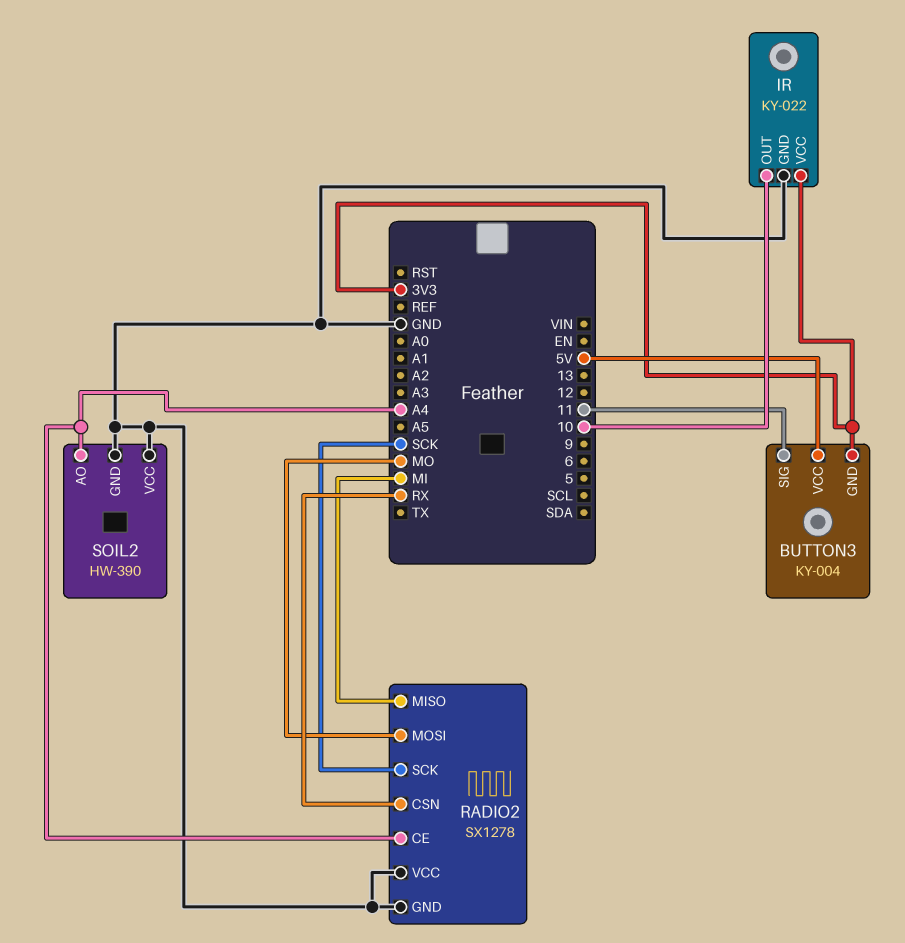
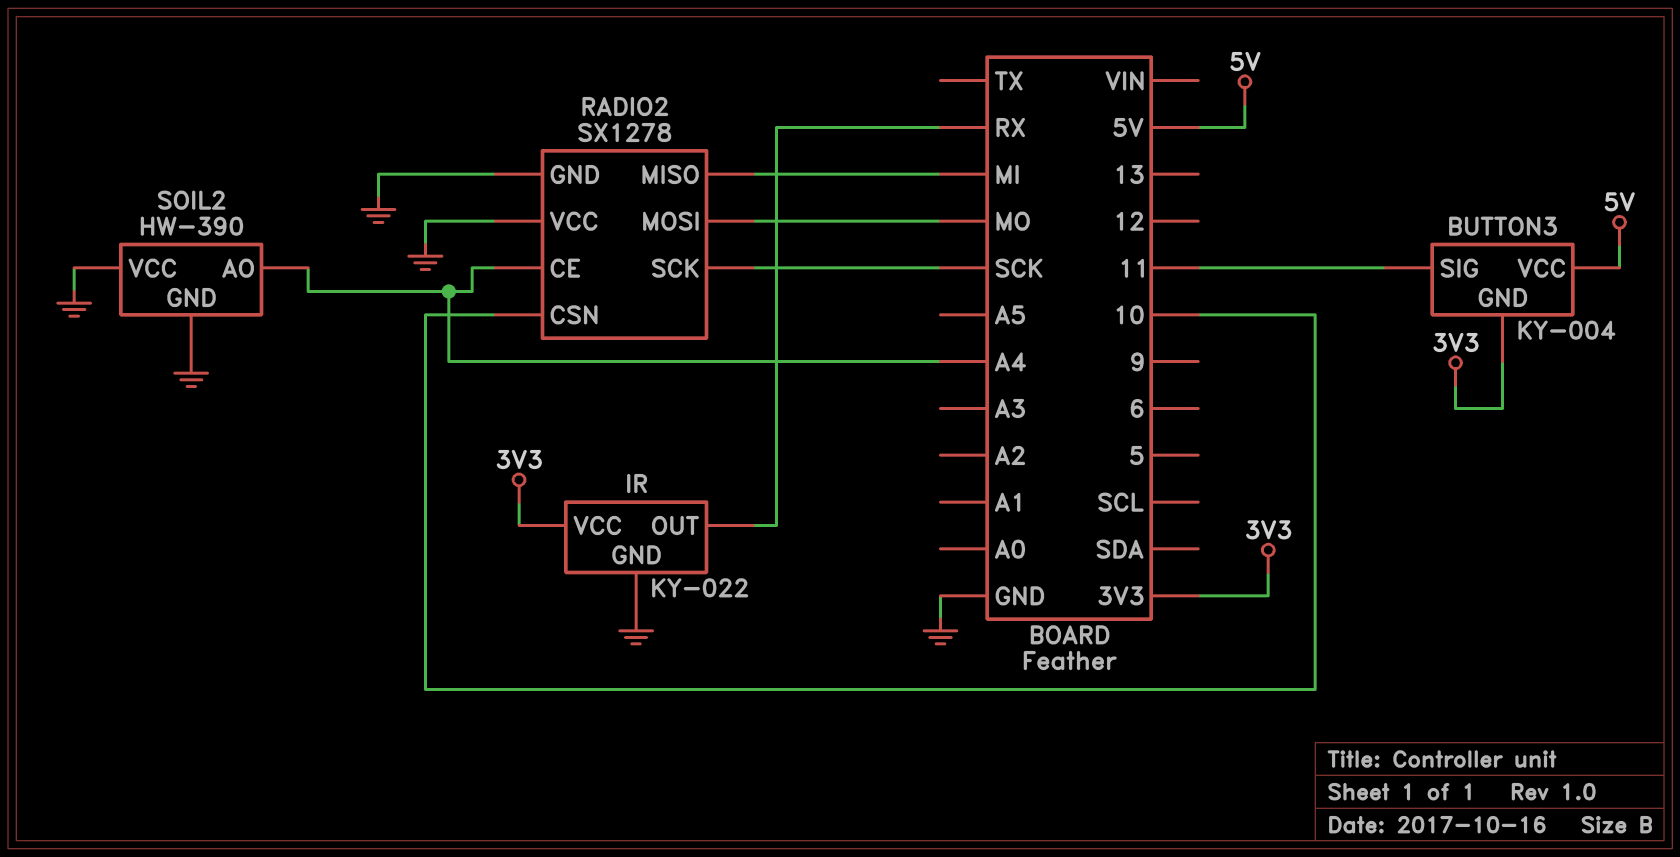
IR pin OUT: 10 -> RX
RADIO2 pin CSN: RX -> 10

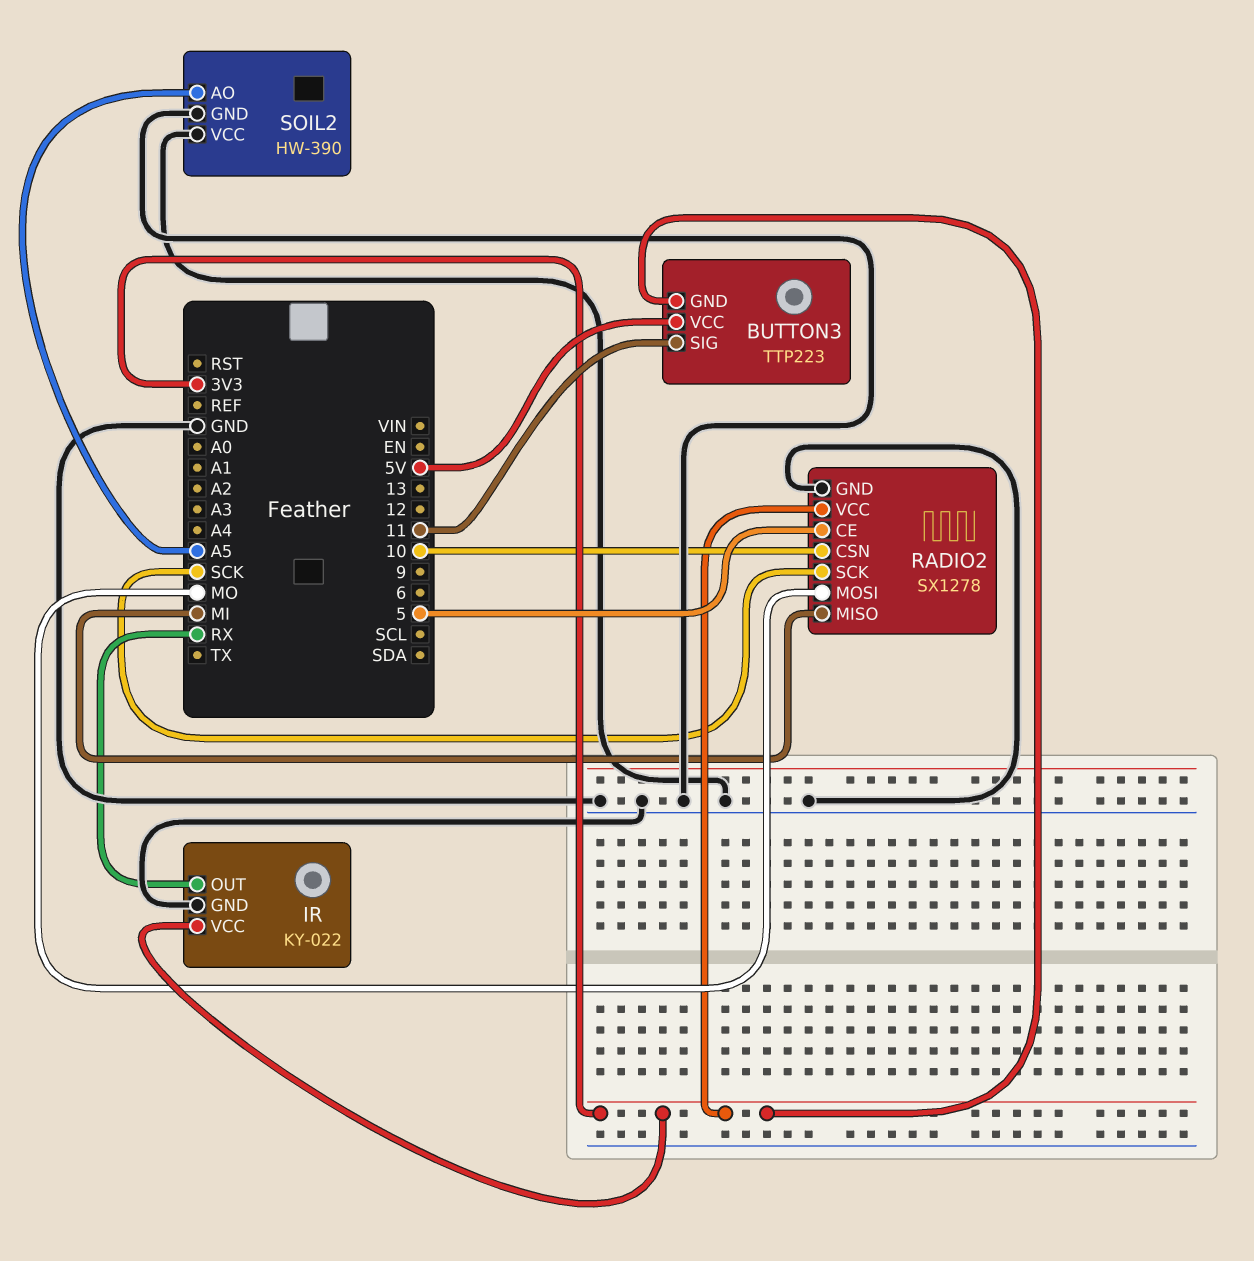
BUTTON3: KY-004 -> TTP223
RADIO2 pin CE: A4 -> 5
RADIO2 pin VCC: GND -> 3V3
SOIL2 pin AO: A4 -> A5

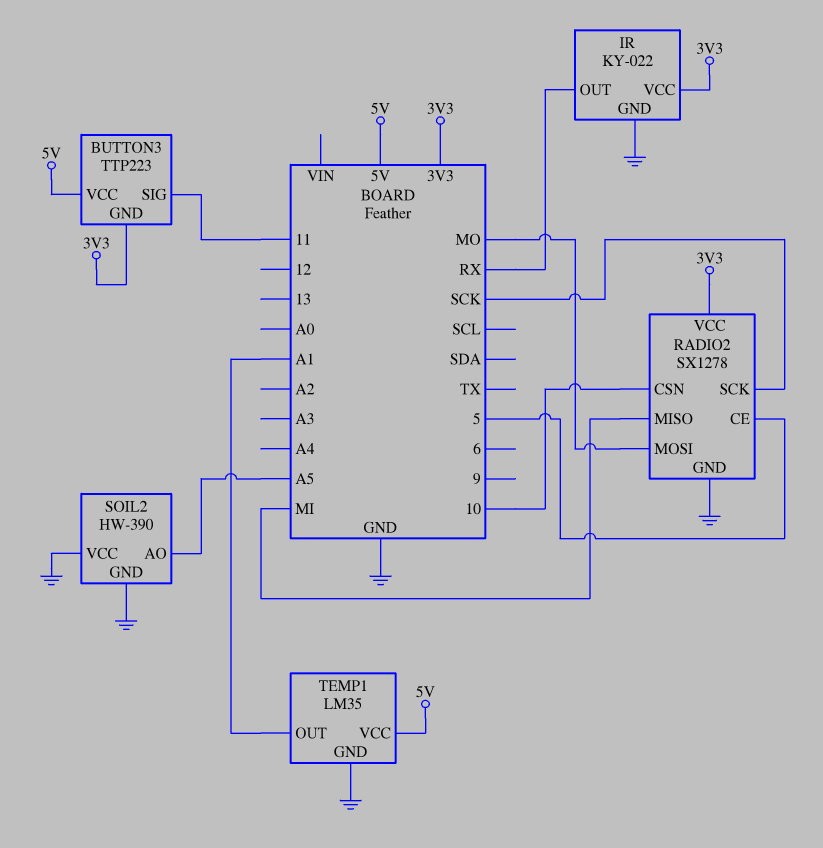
TEMP1: none -> LM35
TEMP1 pin GND: none -> GND
TEMP1 pin OUT: none -> A1
TEMP1 pin VCC: none -> 5V

